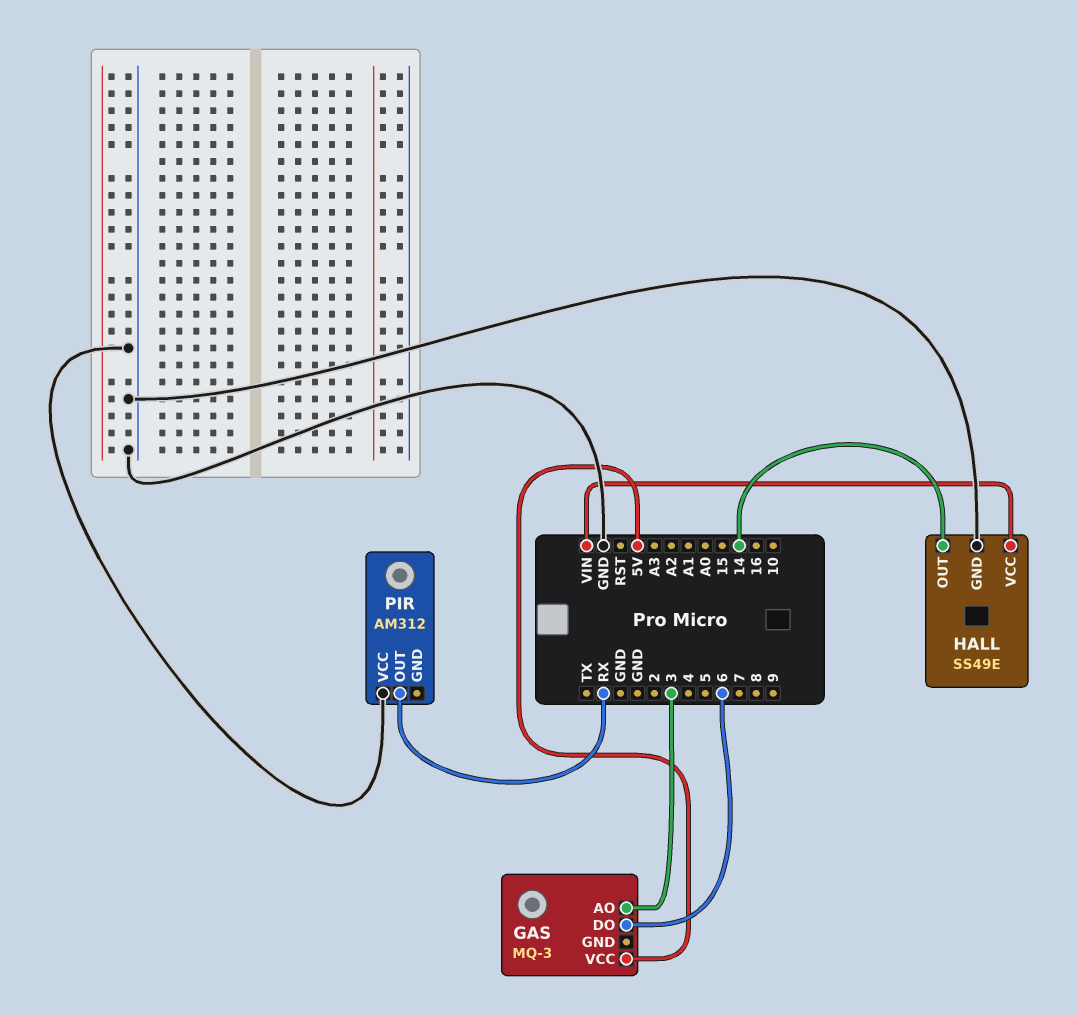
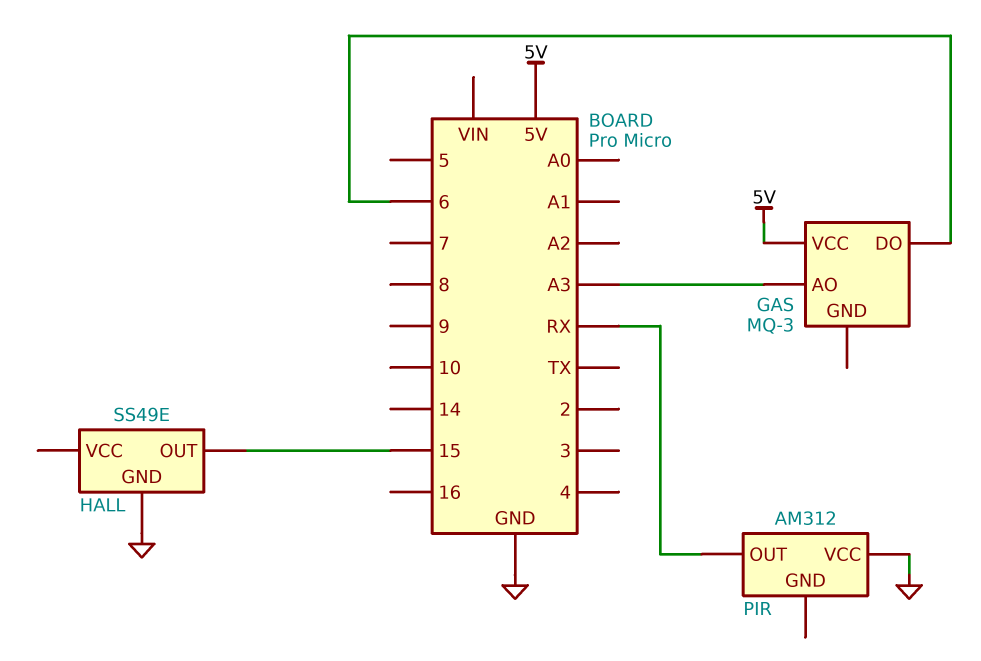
GAS pin AO: 3 -> A3
HALL pin OUT: 14 -> 15
HALL pin VCC: VIN -> none

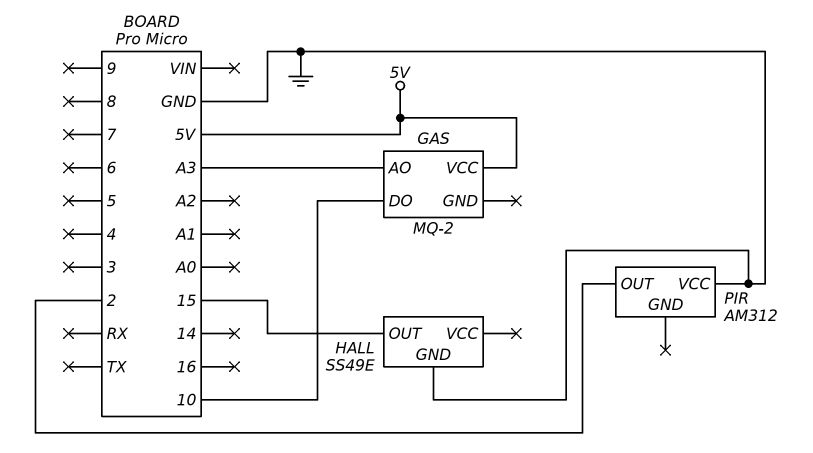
GAS: MQ-3 -> MQ-2
GAS pin DO: 6 -> 10
PIR pin OUT: RX -> 2

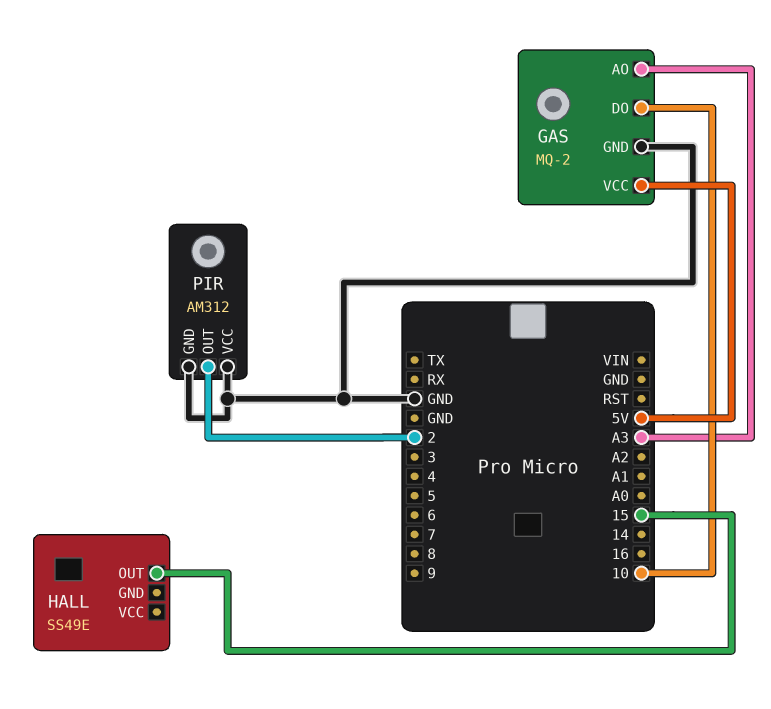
GAS pin GND: none -> GND
HALL pin GND: GND -> none
PIR pin GND: none -> GND

